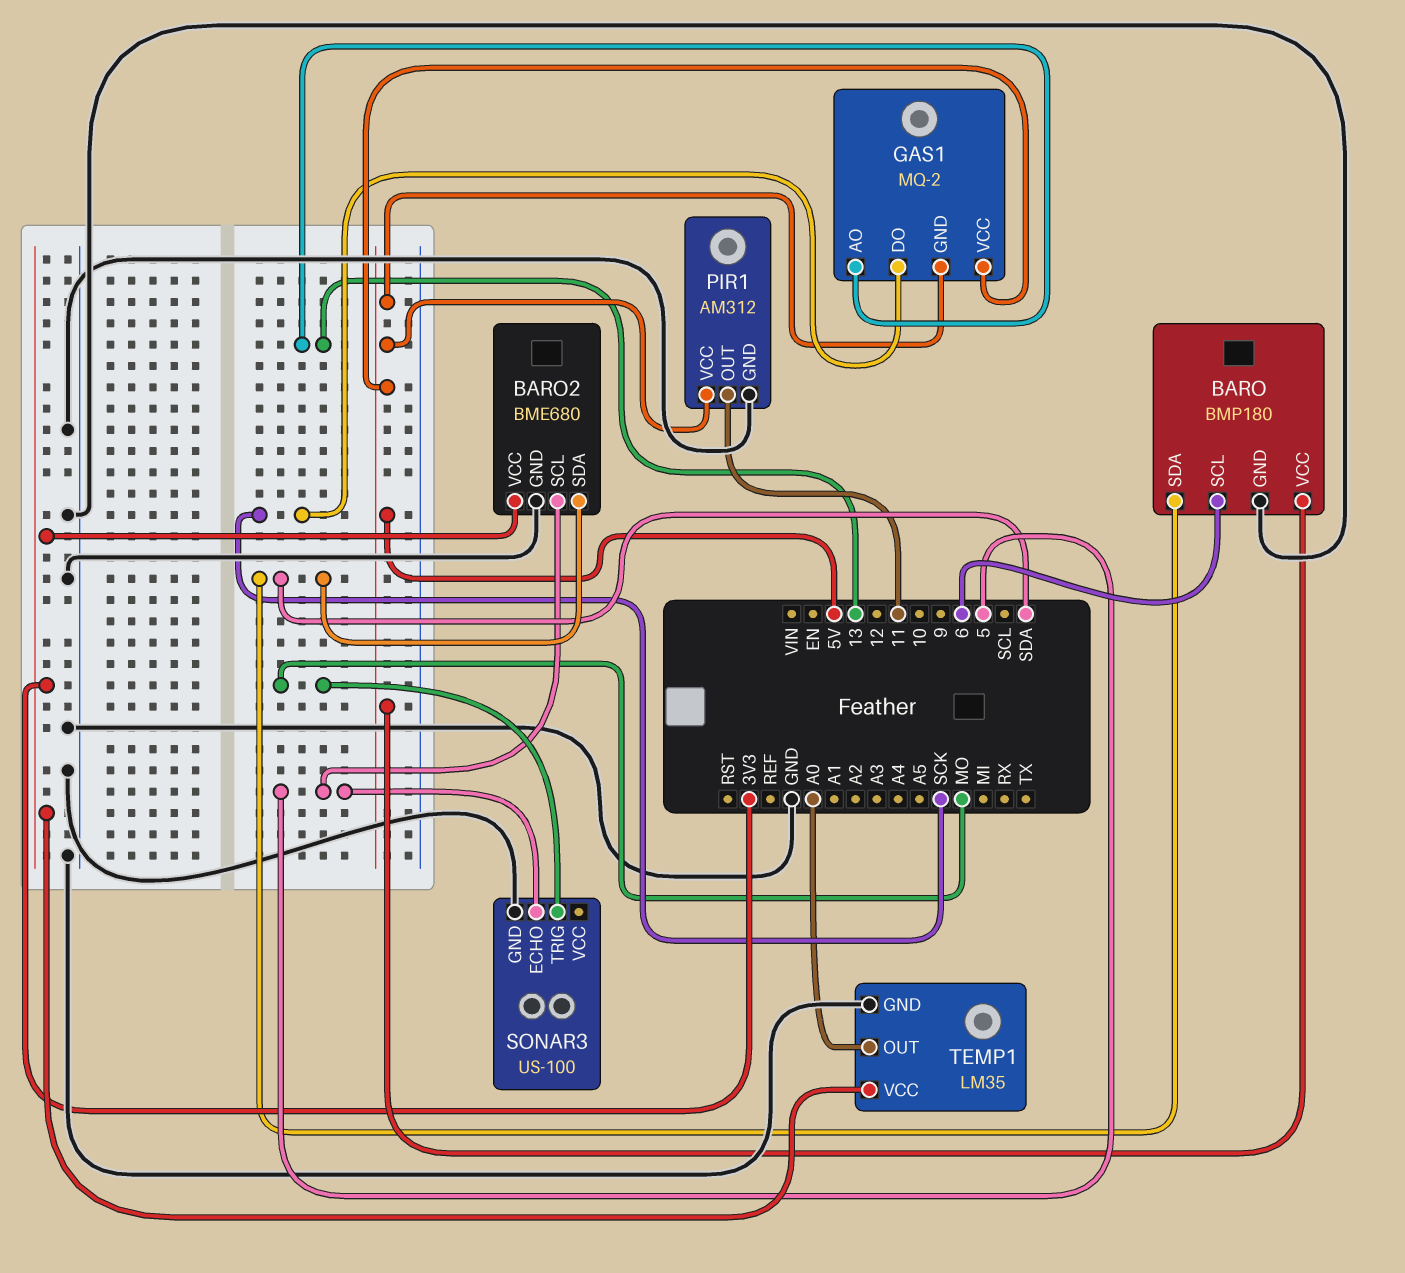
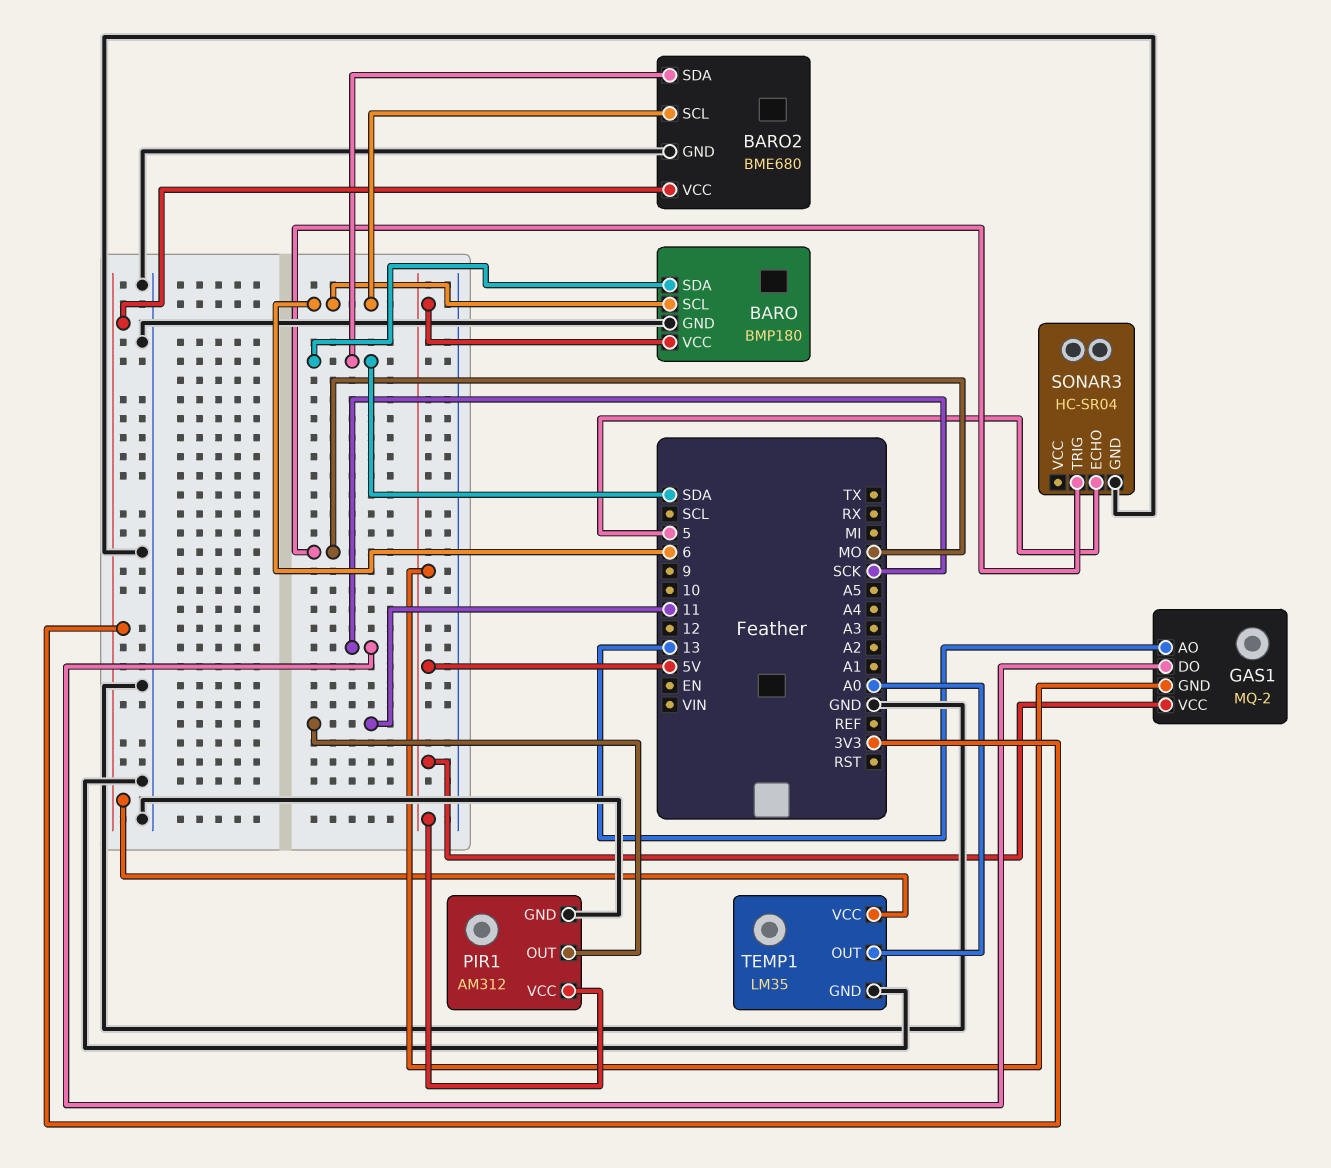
BARO2 pin SCL: 5 -> 6
SONAR3: US-100 -> HC-SR04

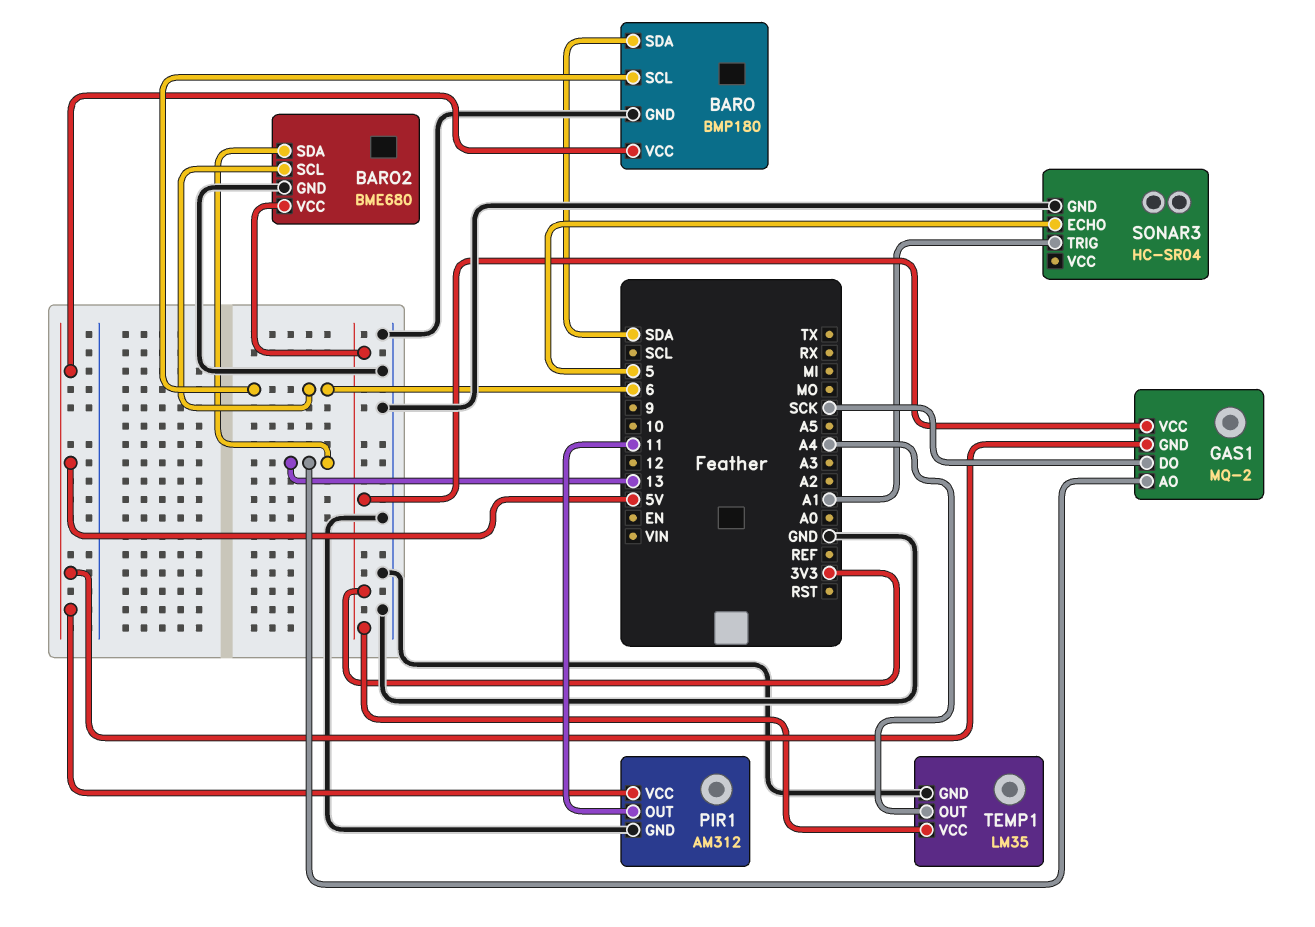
BARO2 pin SDA: SDA -> 13
GAS1 pin VCC: 5V -> 3V3
SONAR3 pin TRIG: MO -> A1
TEMP1 pin OUT: A0 -> A4

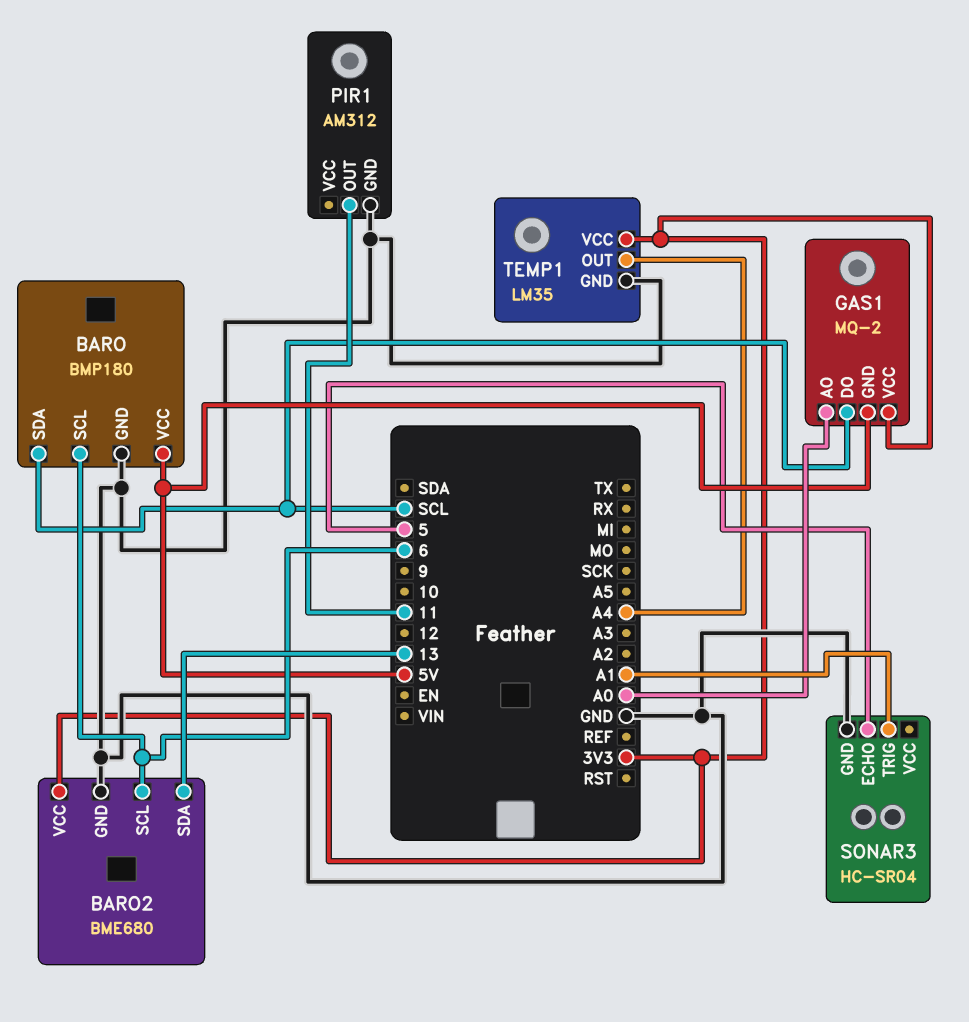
BARO pin SDA: SDA -> SCL
GAS1 pin AO: 13 -> A0
GAS1 pin DO: SCK -> SCL
PIR1 pin VCC: 5V -> none

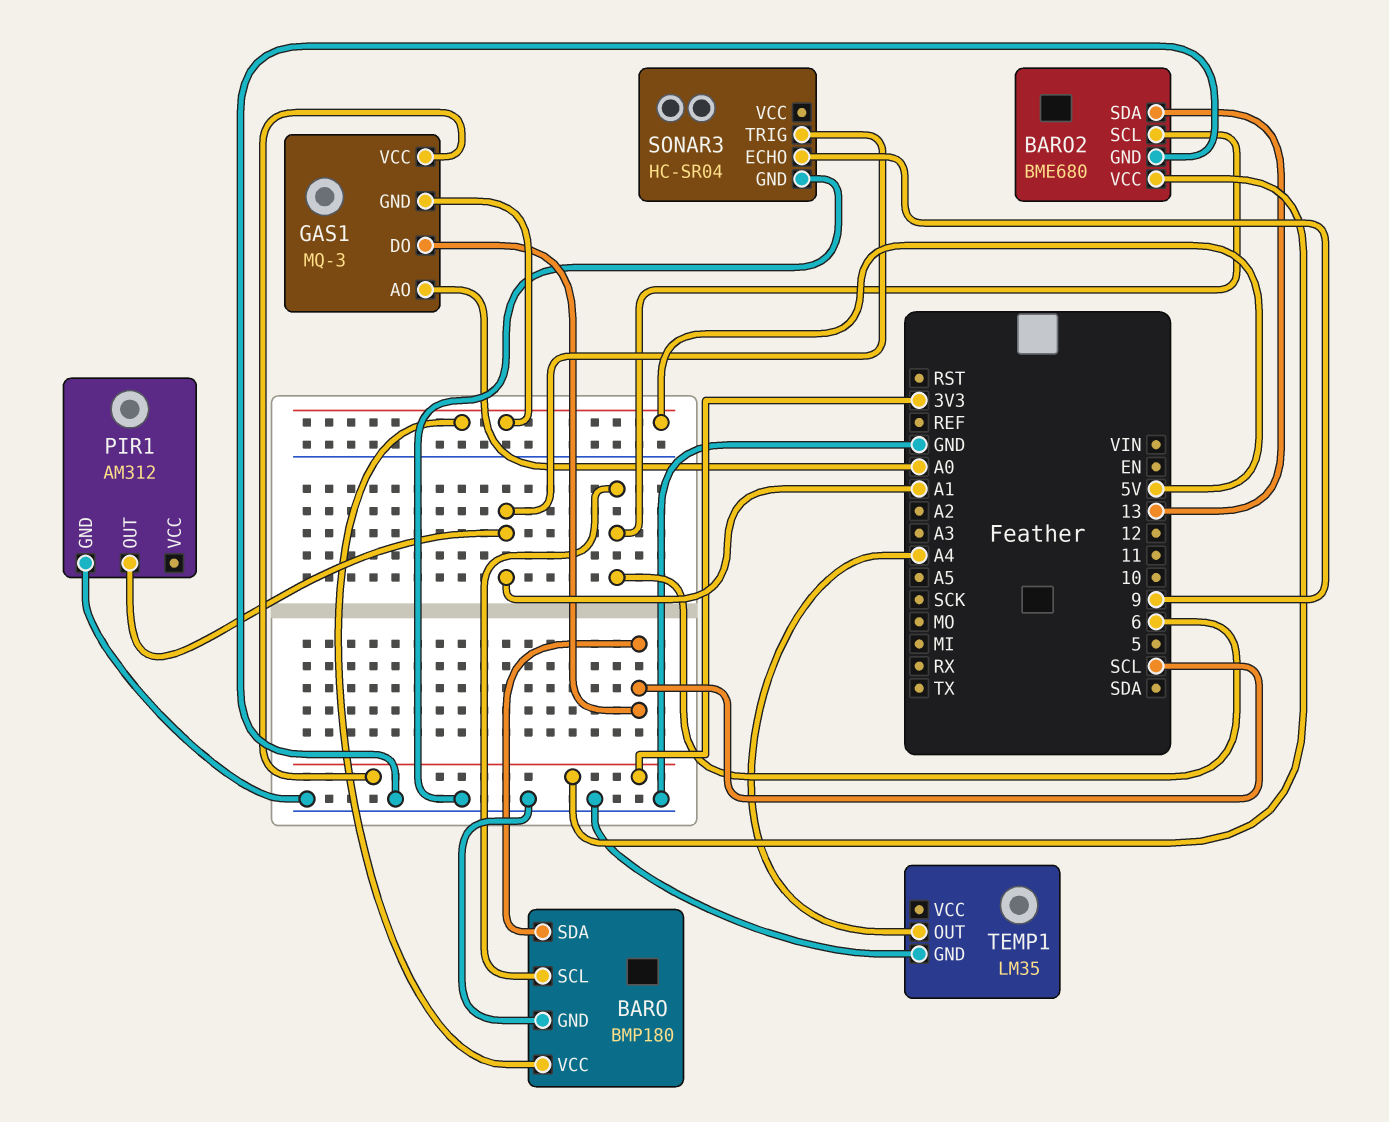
GAS1: MQ-2 -> MQ-3
PIR1 pin OUT: 11 -> A1
SONAR3 pin ECHO: 5 -> 9
TEMP1 pin VCC: 3V3 -> none

